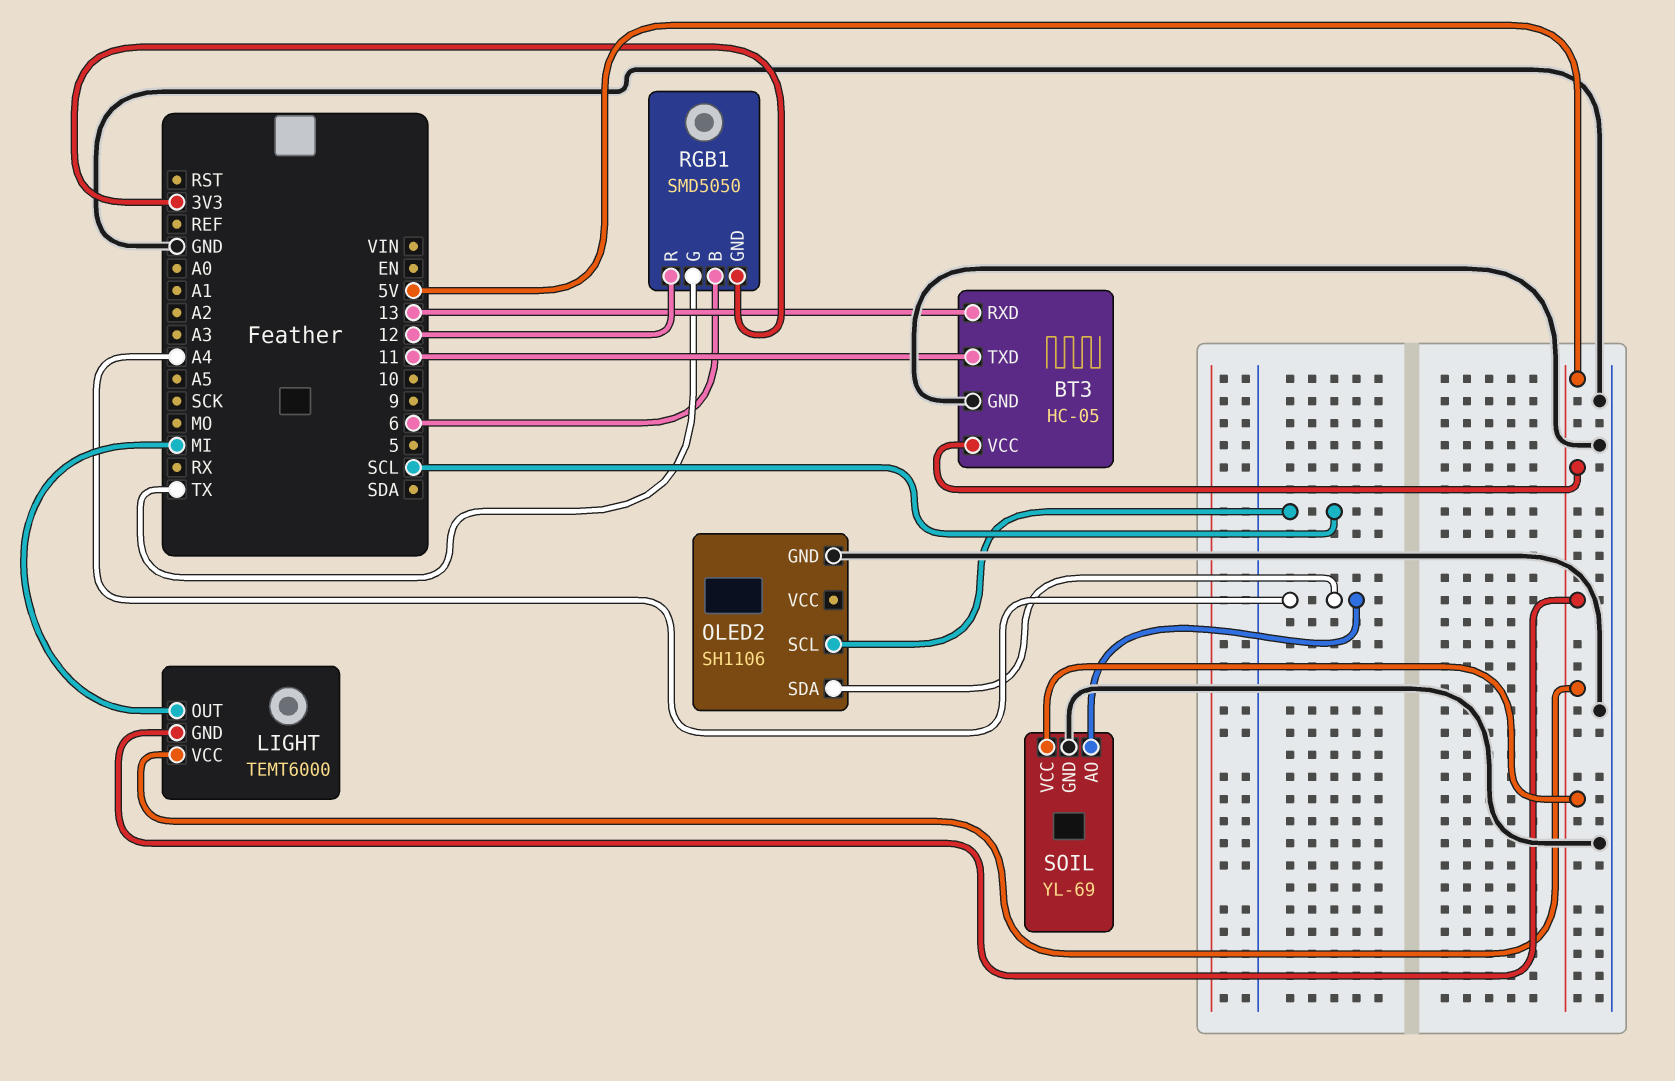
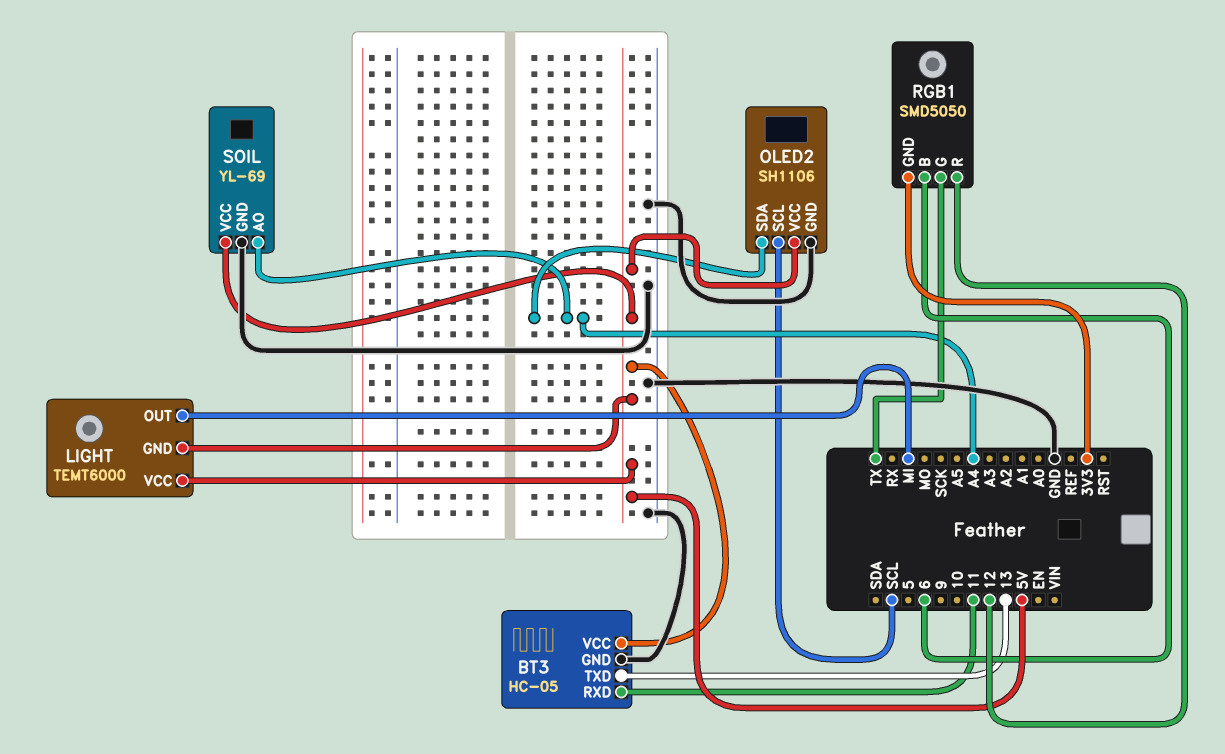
BT3 pin RXD: 13 -> 11
BT3 pin TXD: 11 -> 13
OLED2 pin VCC: none -> 5V

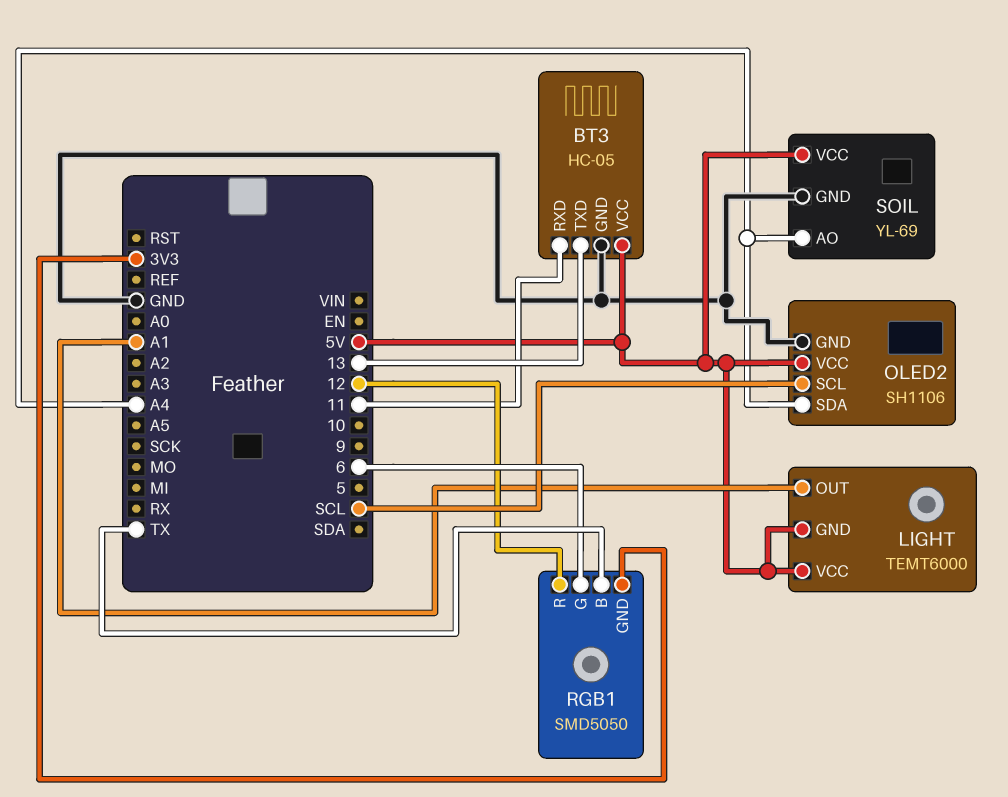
LIGHT pin OUT: MI -> A1
RGB1 pin B: 6 -> TX
RGB1 pin G: TX -> 6

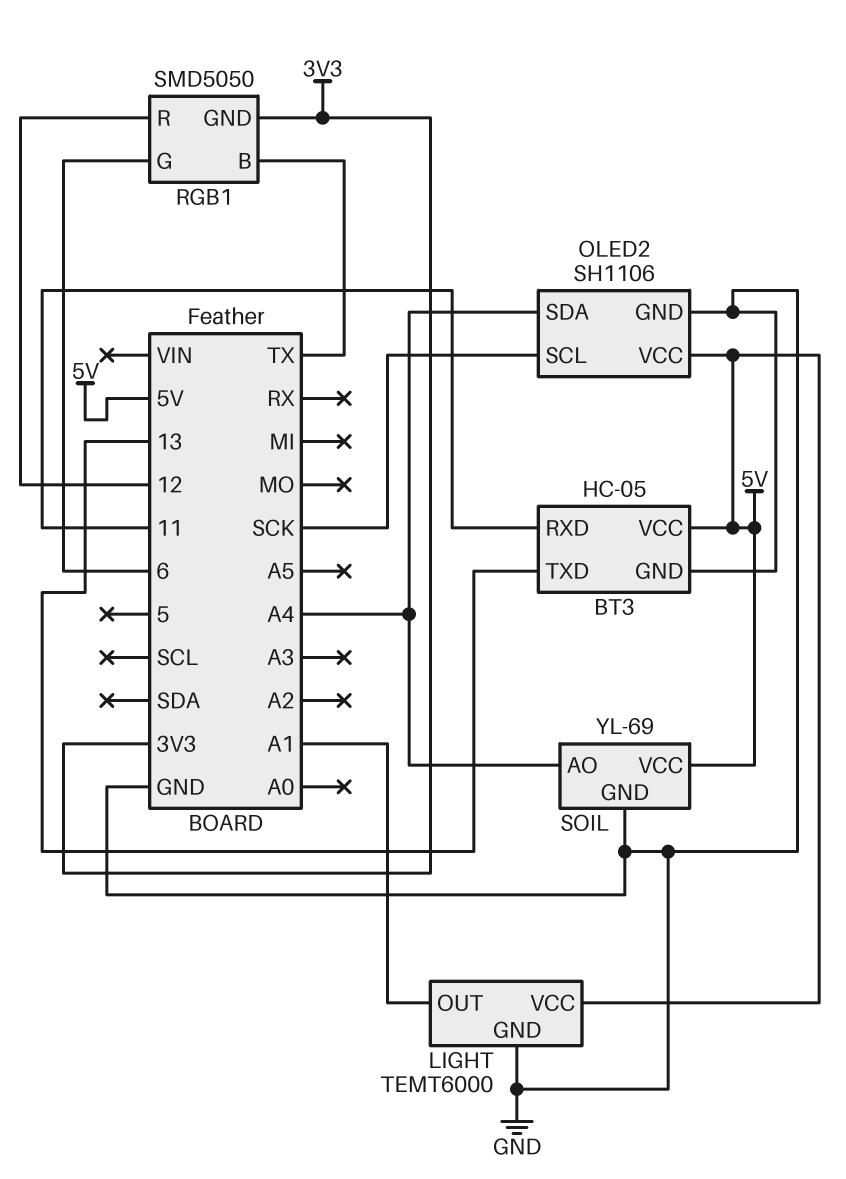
LIGHT pin GND: 5V -> GND
OLED2 pin SCL: SCL -> SCK

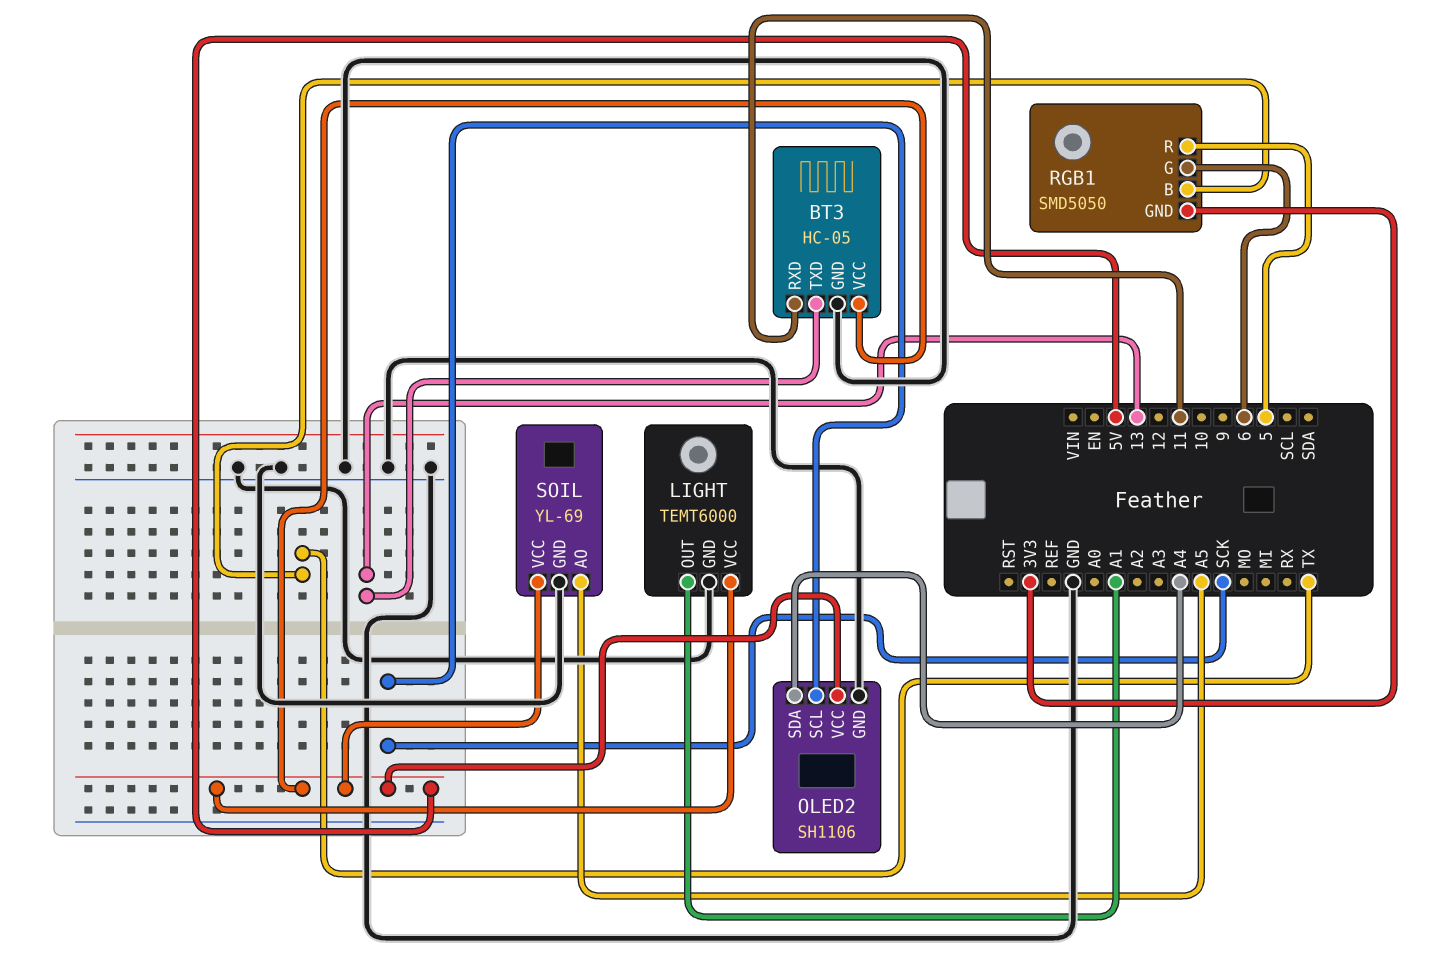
RGB1 pin R: 12 -> 5
SOIL pin AO: A4 -> A5

